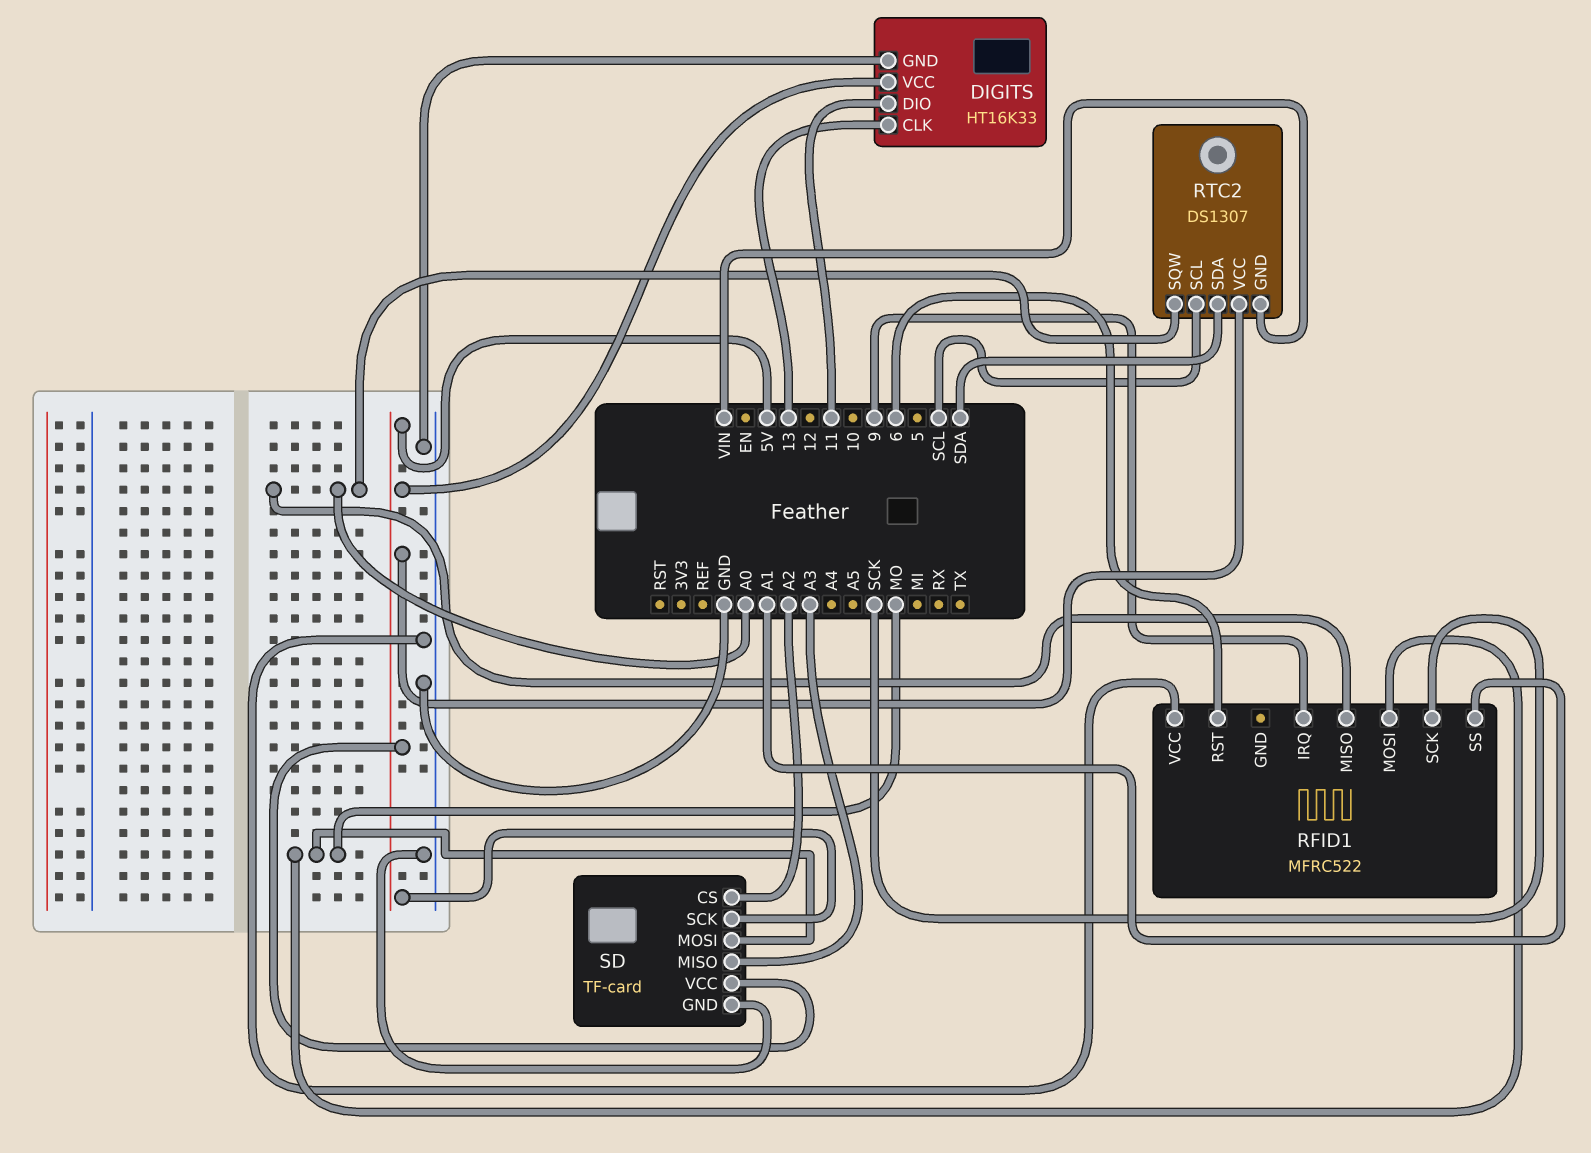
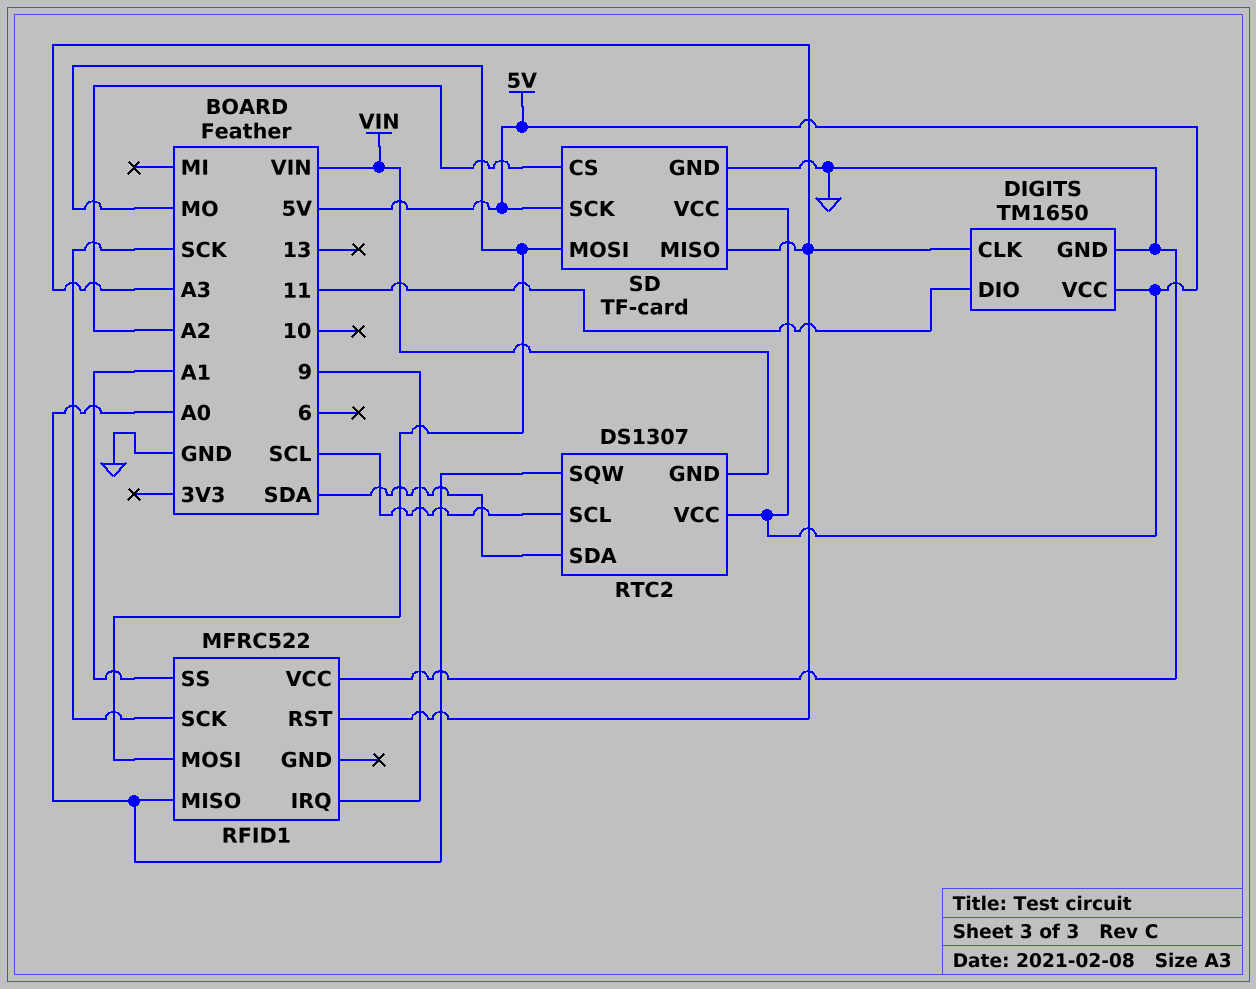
DIGITS: HT16K33 -> TM1650
DIGITS pin CLK: 13 -> A3
RFID1 pin RST: 6 -> A3

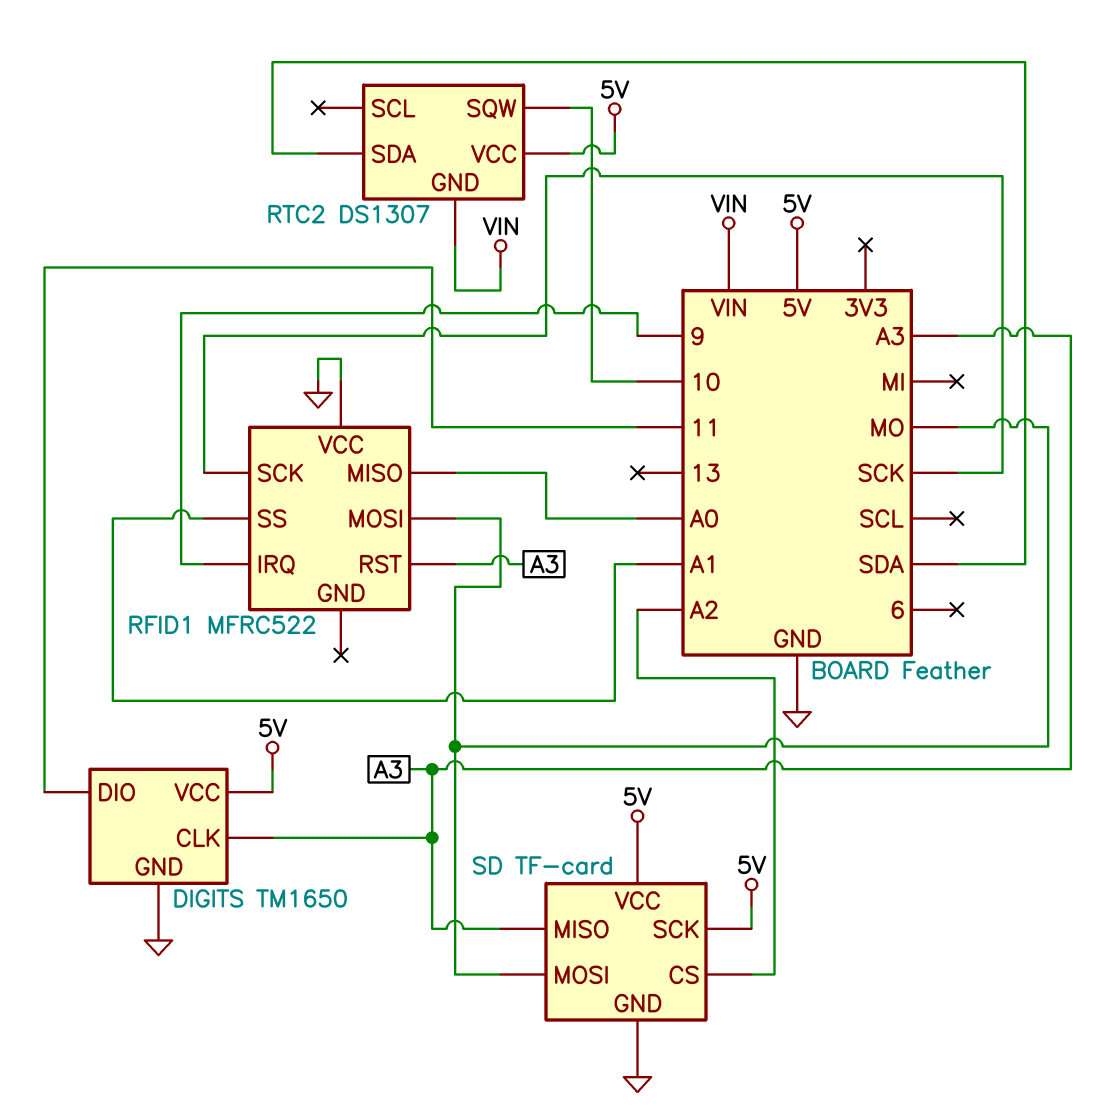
RTC2 pin SCL: SCL -> none
RTC2 pin SQW: A0 -> 10

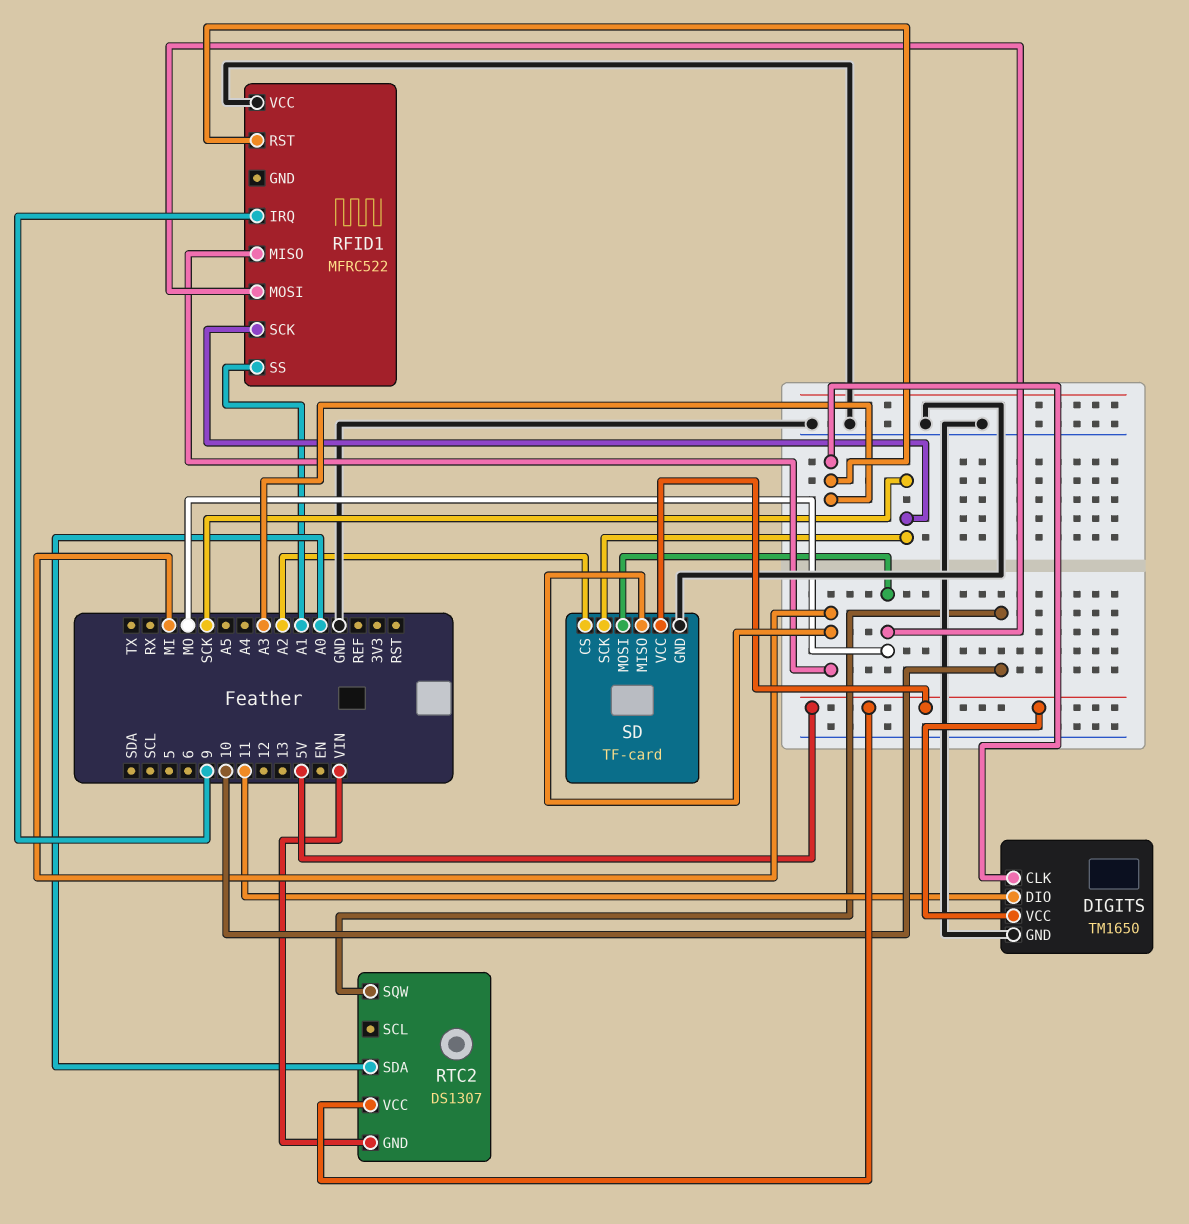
RFID1 pin MISO: A0 -> MI
RTC2 pin SDA: SDA -> A0
SD pin MISO: A3 -> MI
SD pin SCK: 5V -> SCK

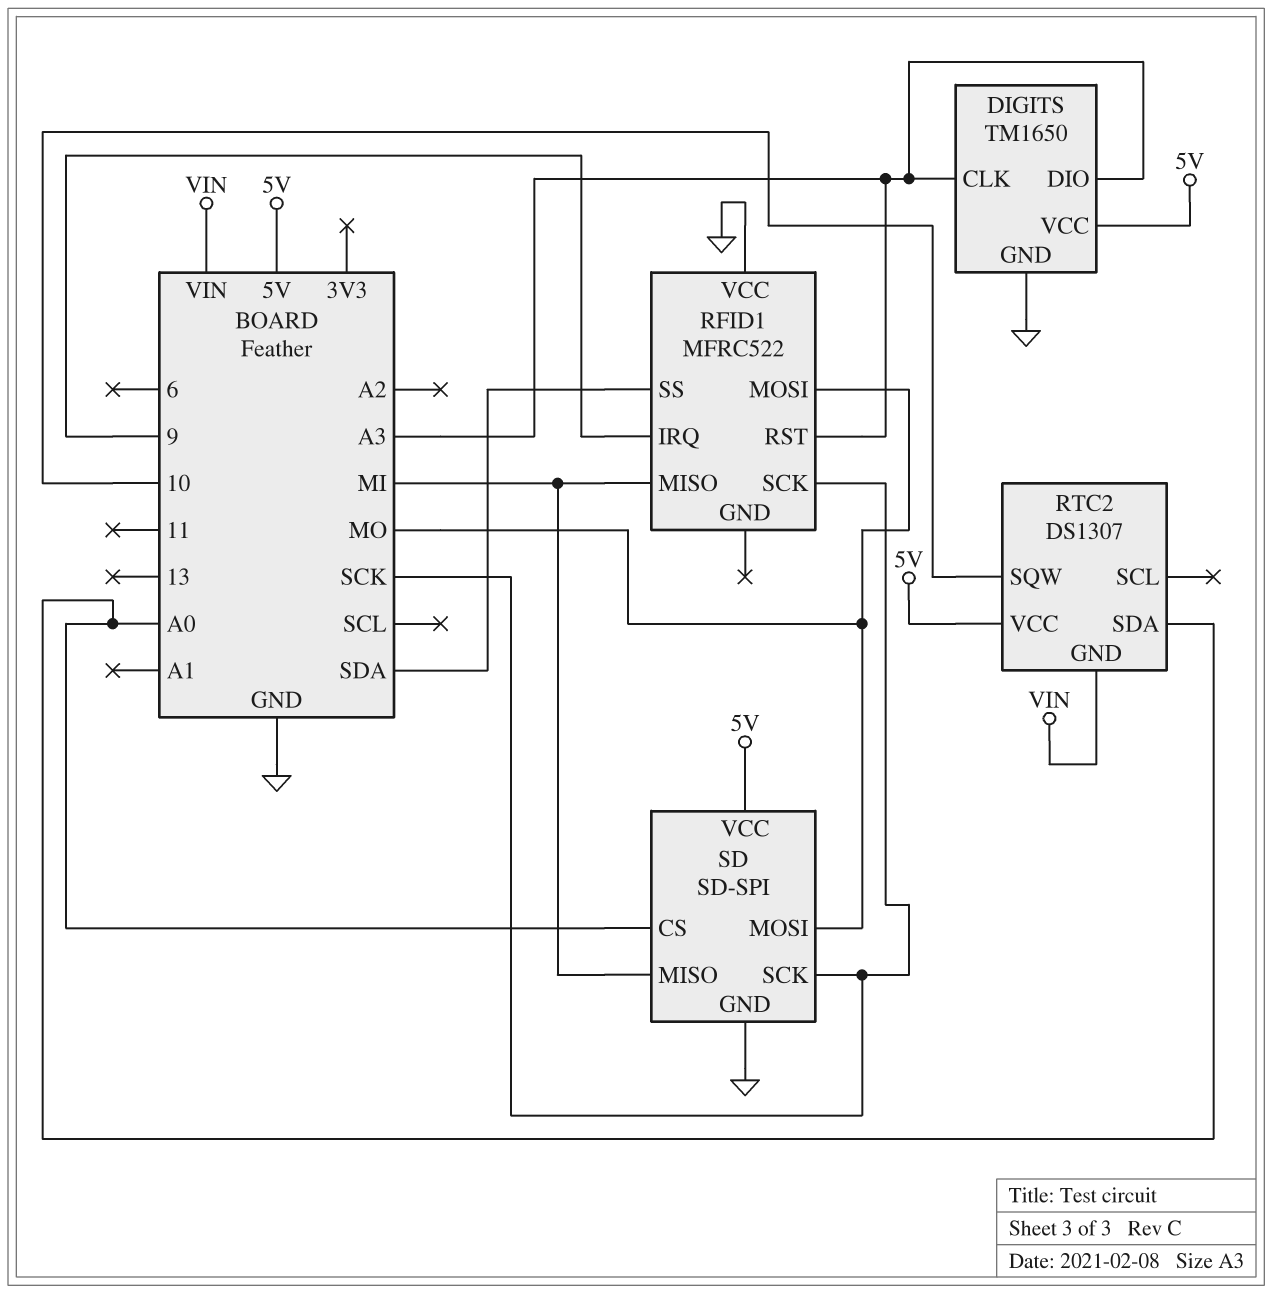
DIGITS pin DIO: 11 -> A3
RFID1 pin SS: A1 -> SDA
SD: TF-card -> SD-SPI
SD pin CS: A2 -> A0

